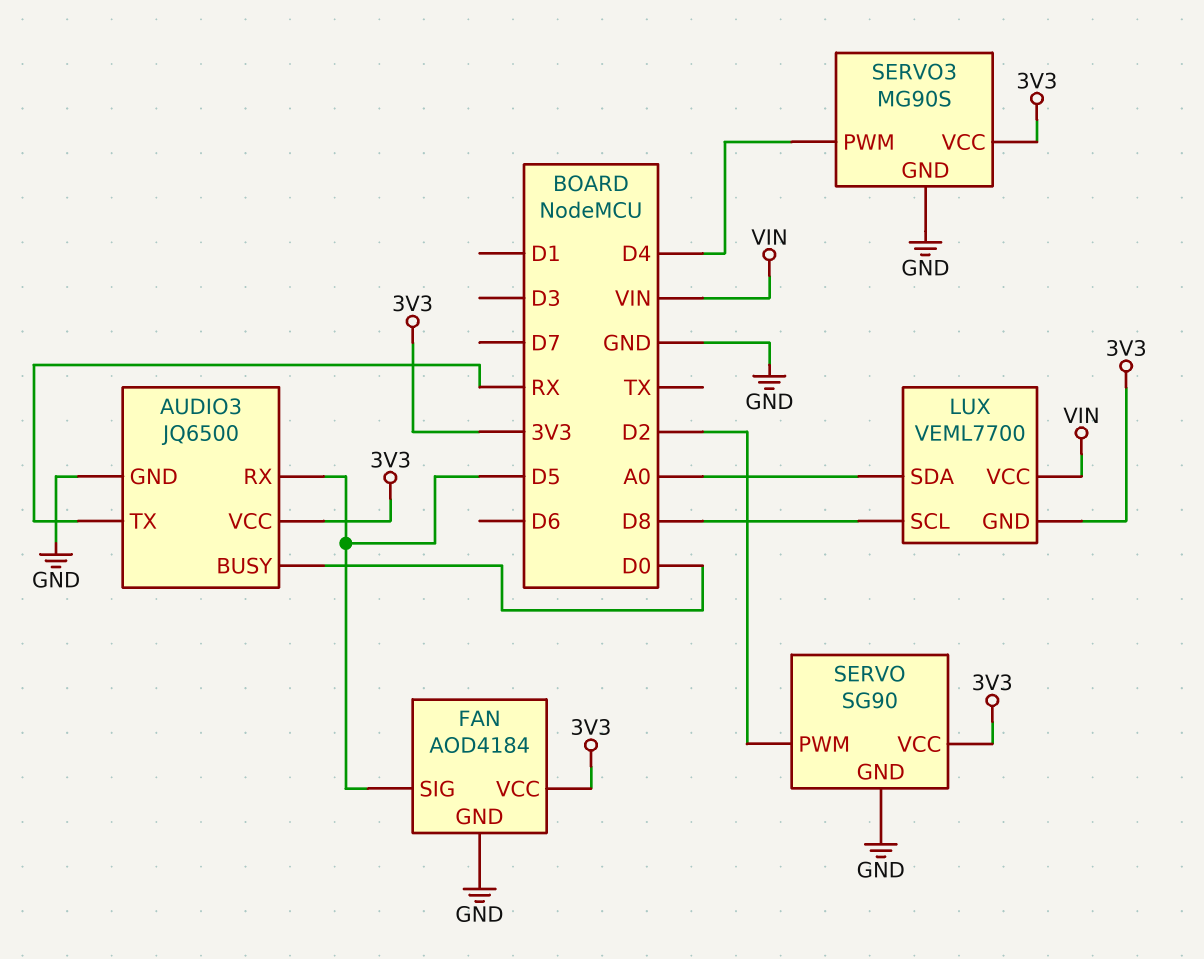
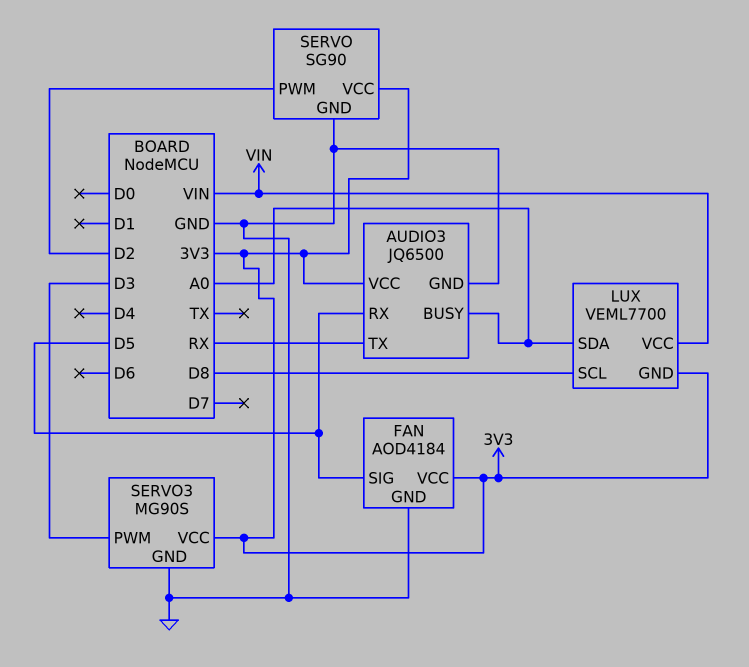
AUDIO3 pin BUSY: D0 -> A0
SERVO3 pin PWM: D4 -> D3

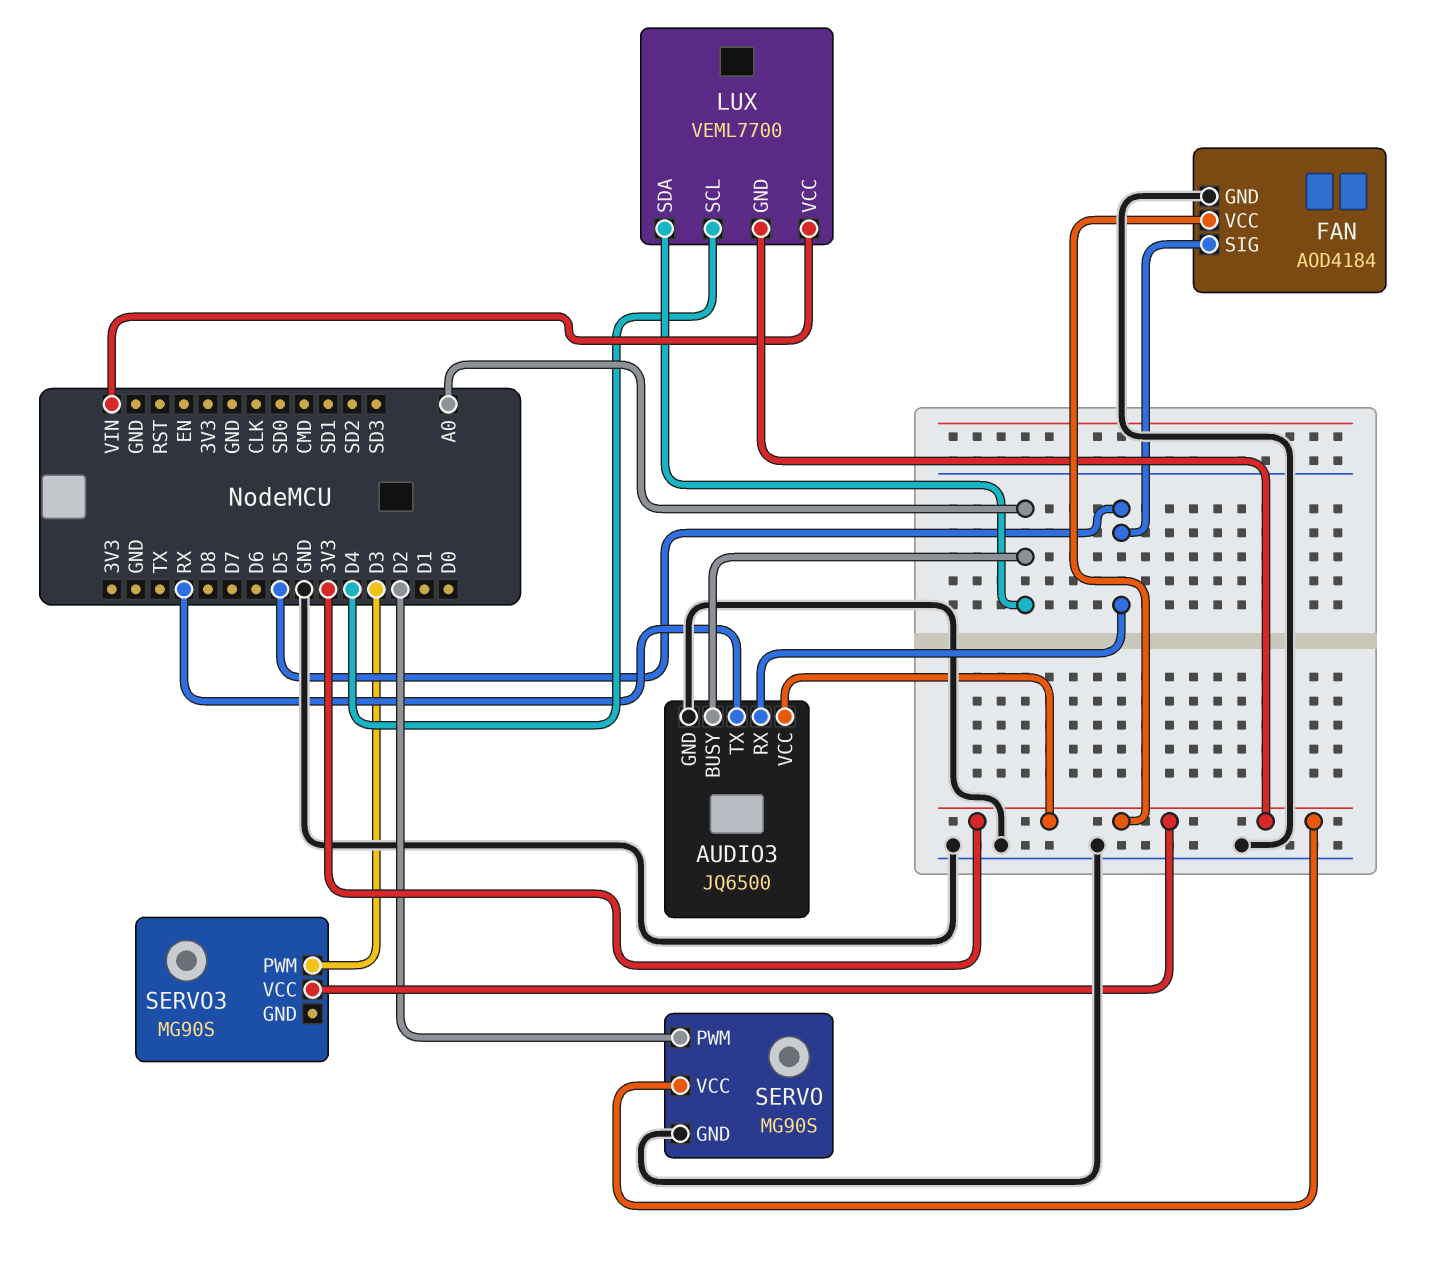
LUX pin SCL: D8 -> D4
SERVO: SG90 -> MG90S
SERVO3 pin GND: GND -> none

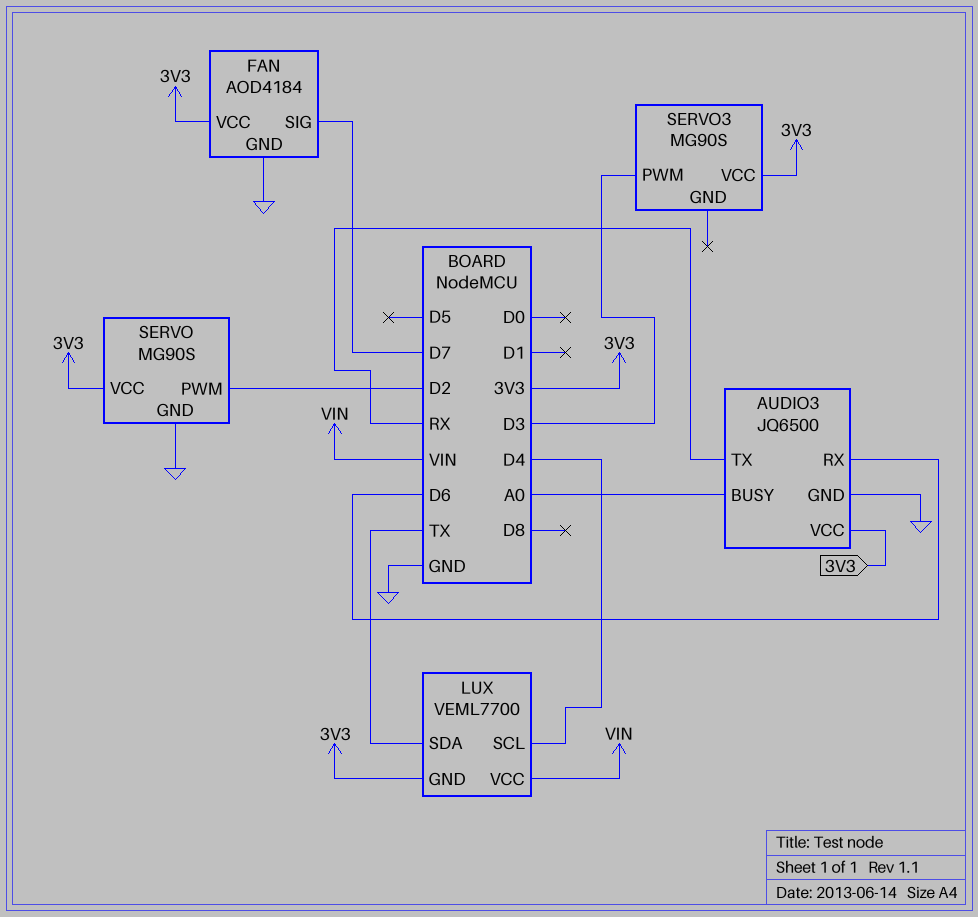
AUDIO3 pin RX: D5 -> D6
FAN pin SIG: D5 -> D7
LUX pin SDA: A0 -> TX

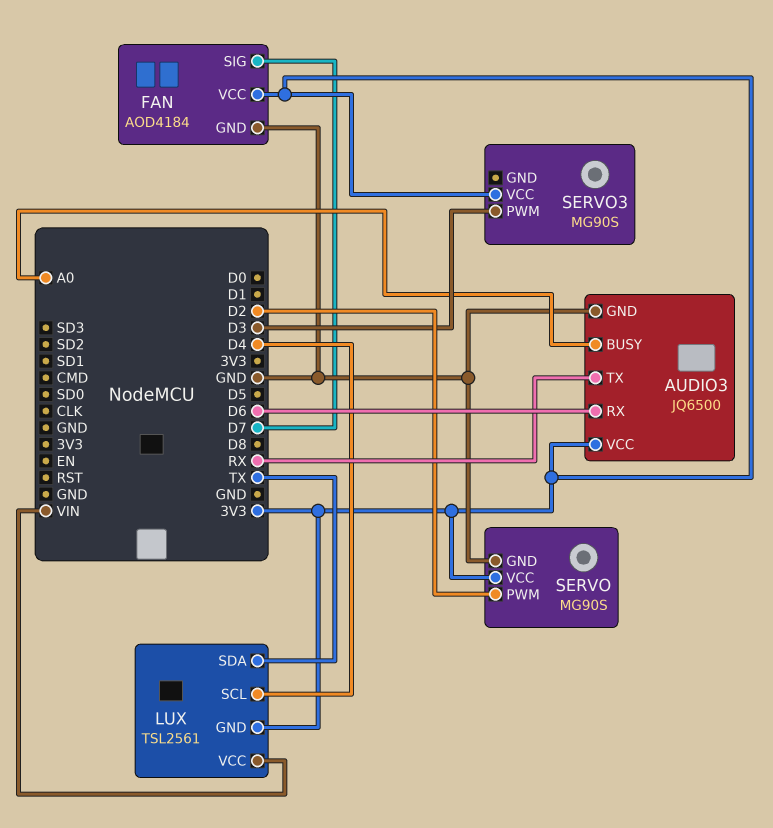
LUX: VEML7700 -> TSL2561

